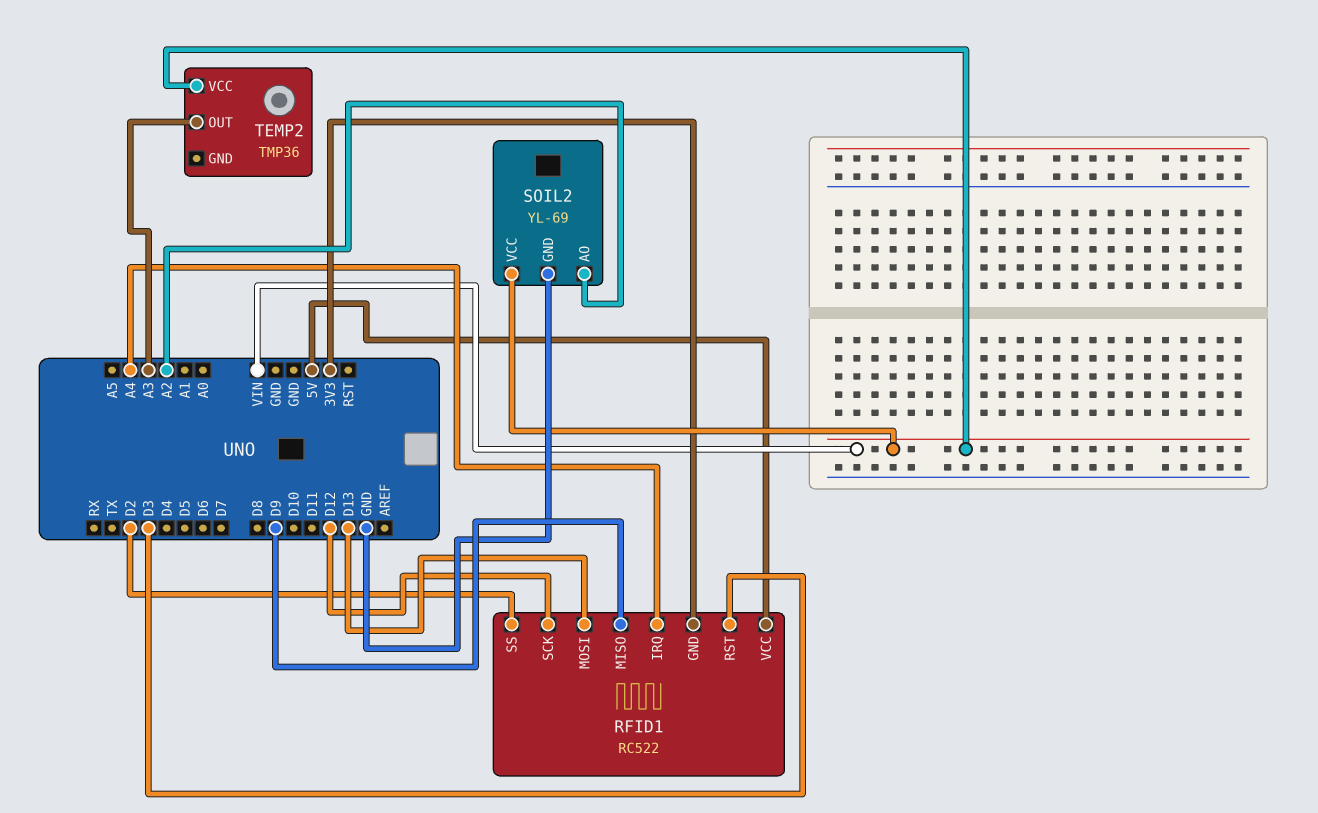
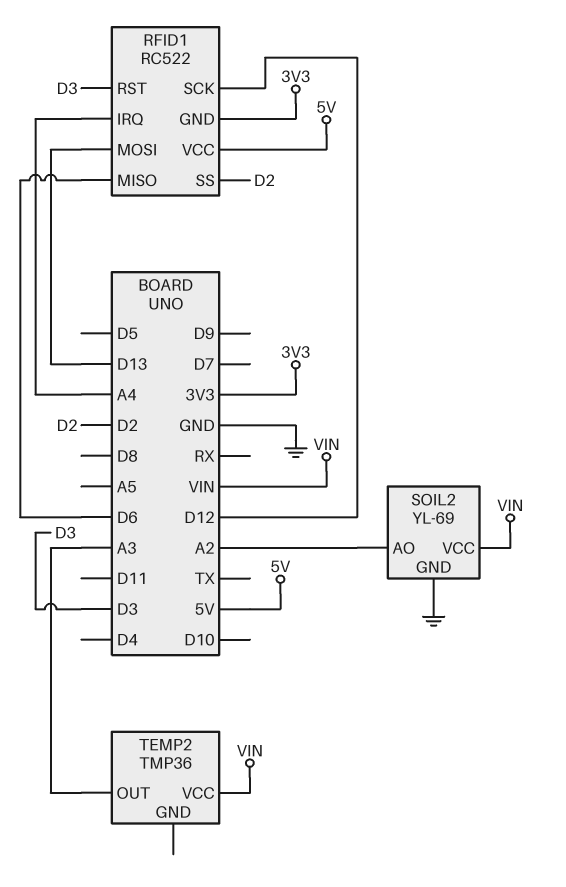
RFID1 pin MISO: D9 -> D6

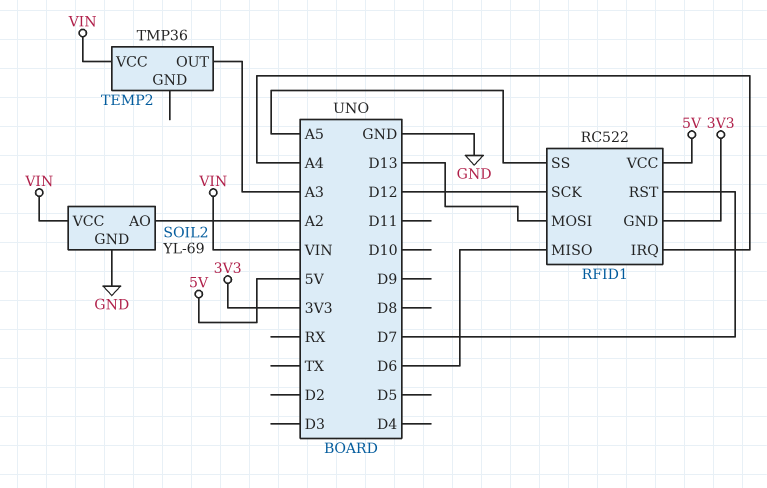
RFID1 pin RST: D3 -> D7
RFID1 pin SS: D2 -> A5

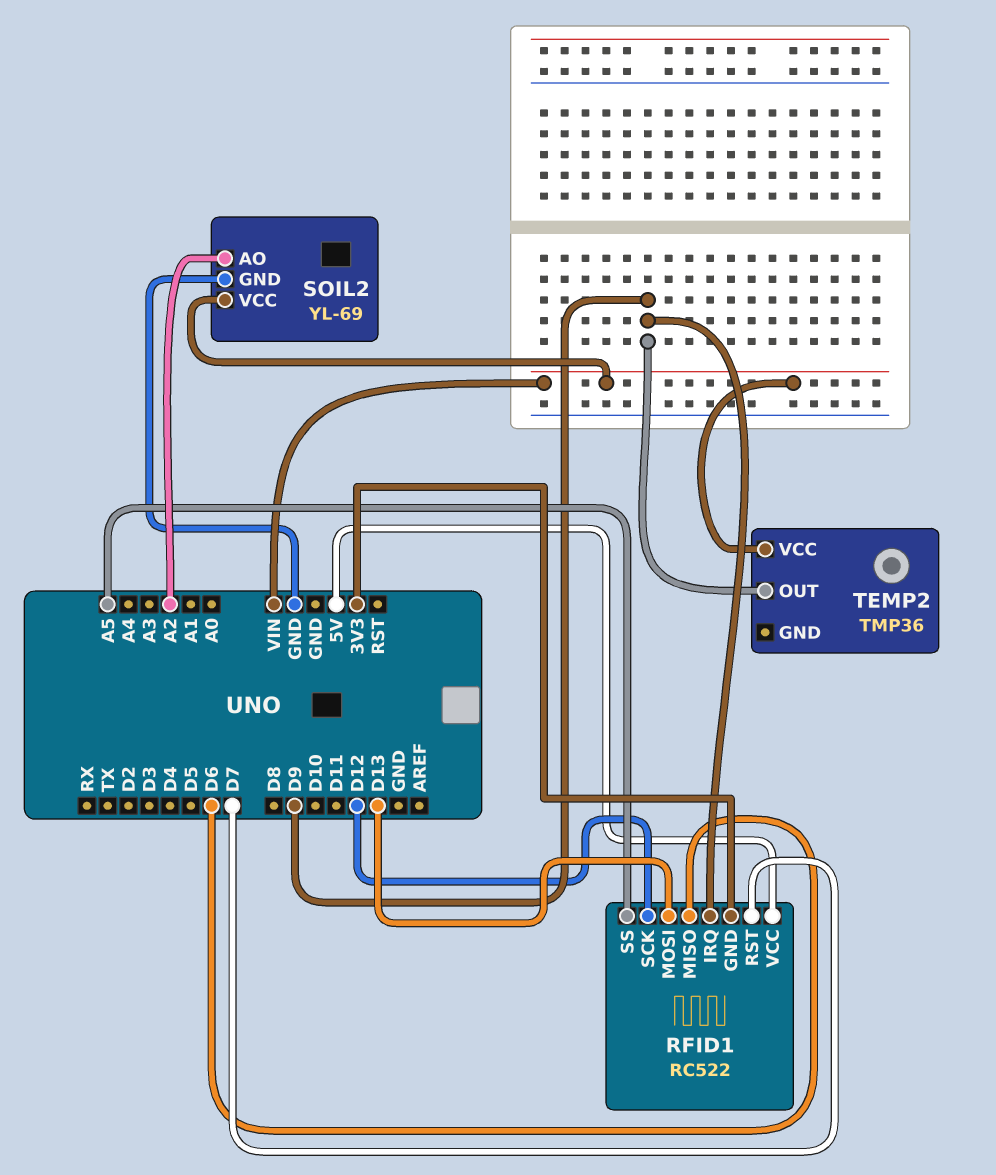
RFID1 pin IRQ: A4 -> D9
TEMP2 pin OUT: A3 -> D9

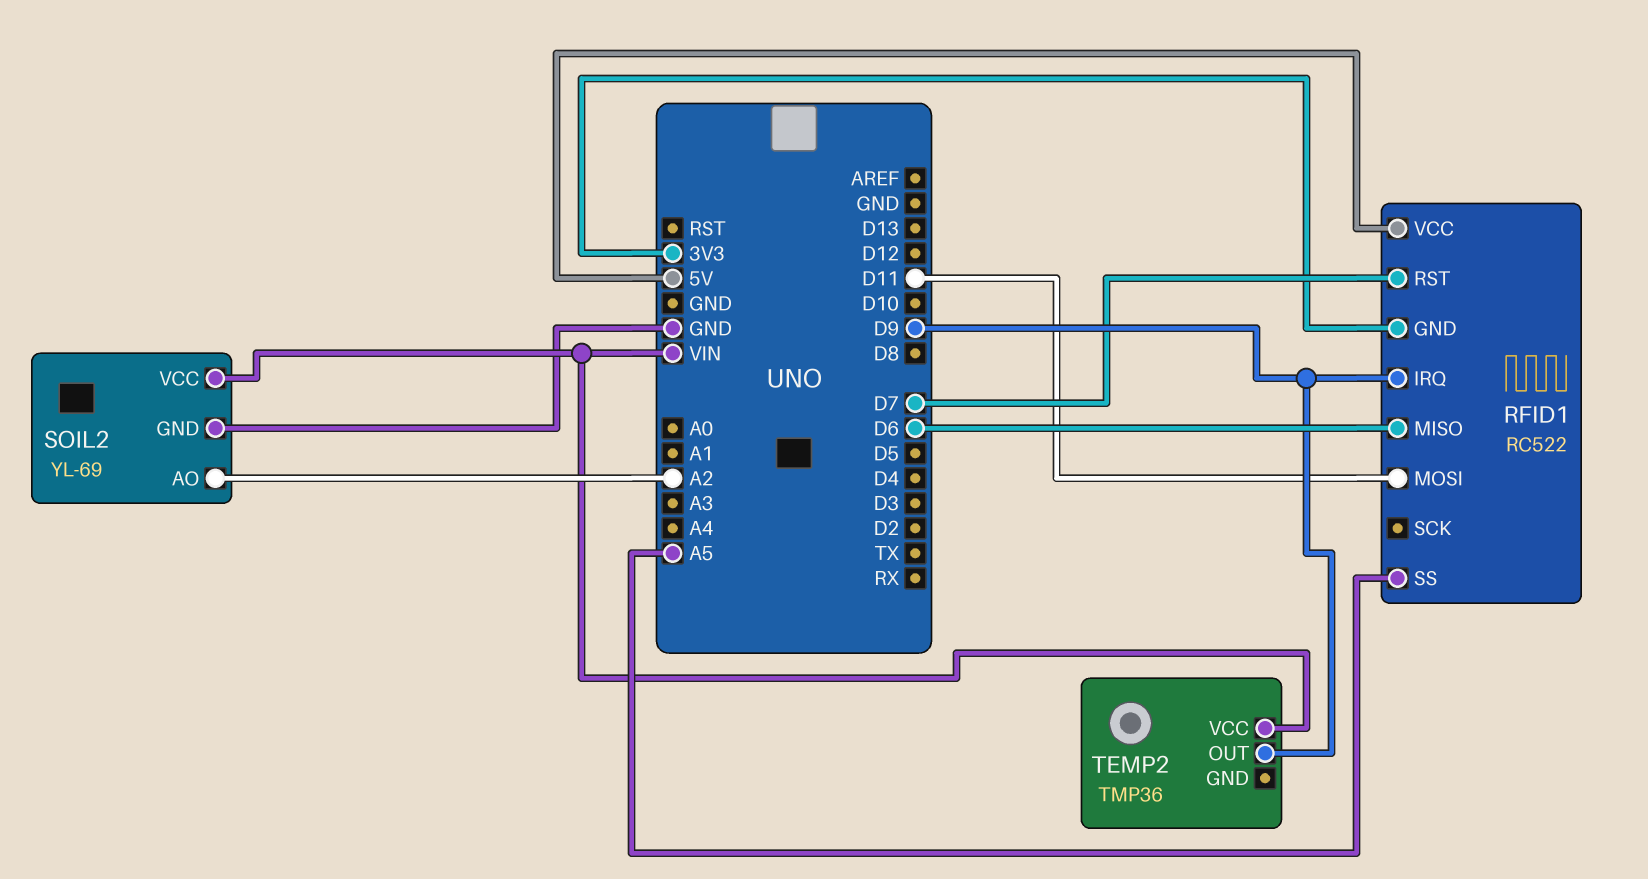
RFID1 pin MOSI: D13 -> D11
RFID1 pin SCK: D12 -> none

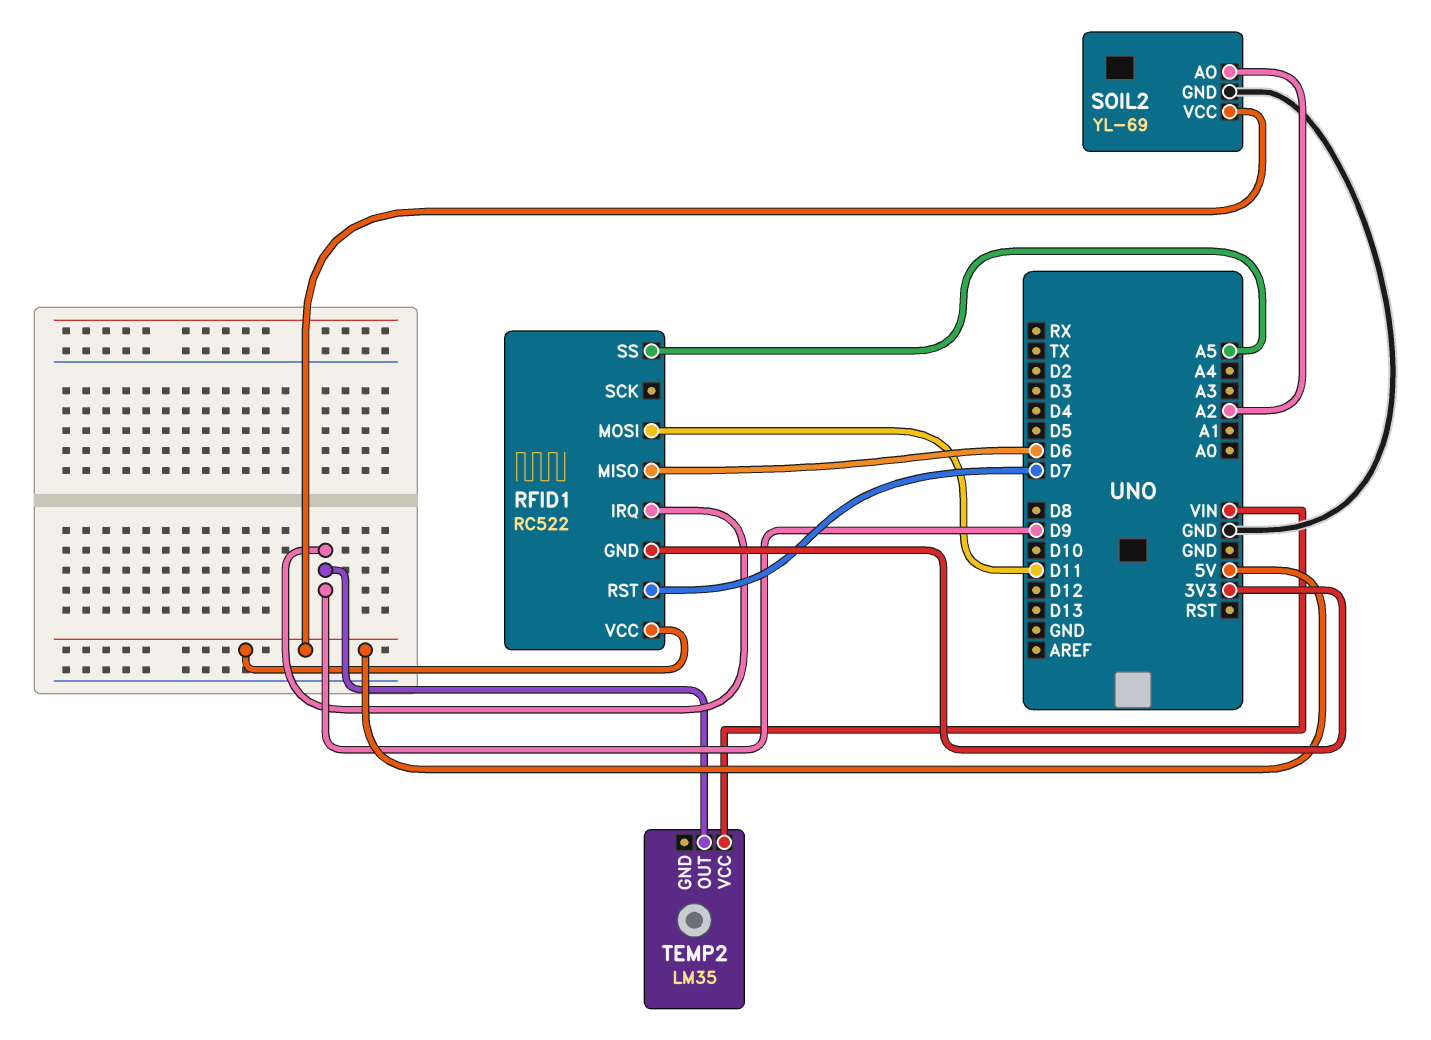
SOIL2 pin VCC: VIN -> 5V
TEMP2: TMP36 -> LM35

